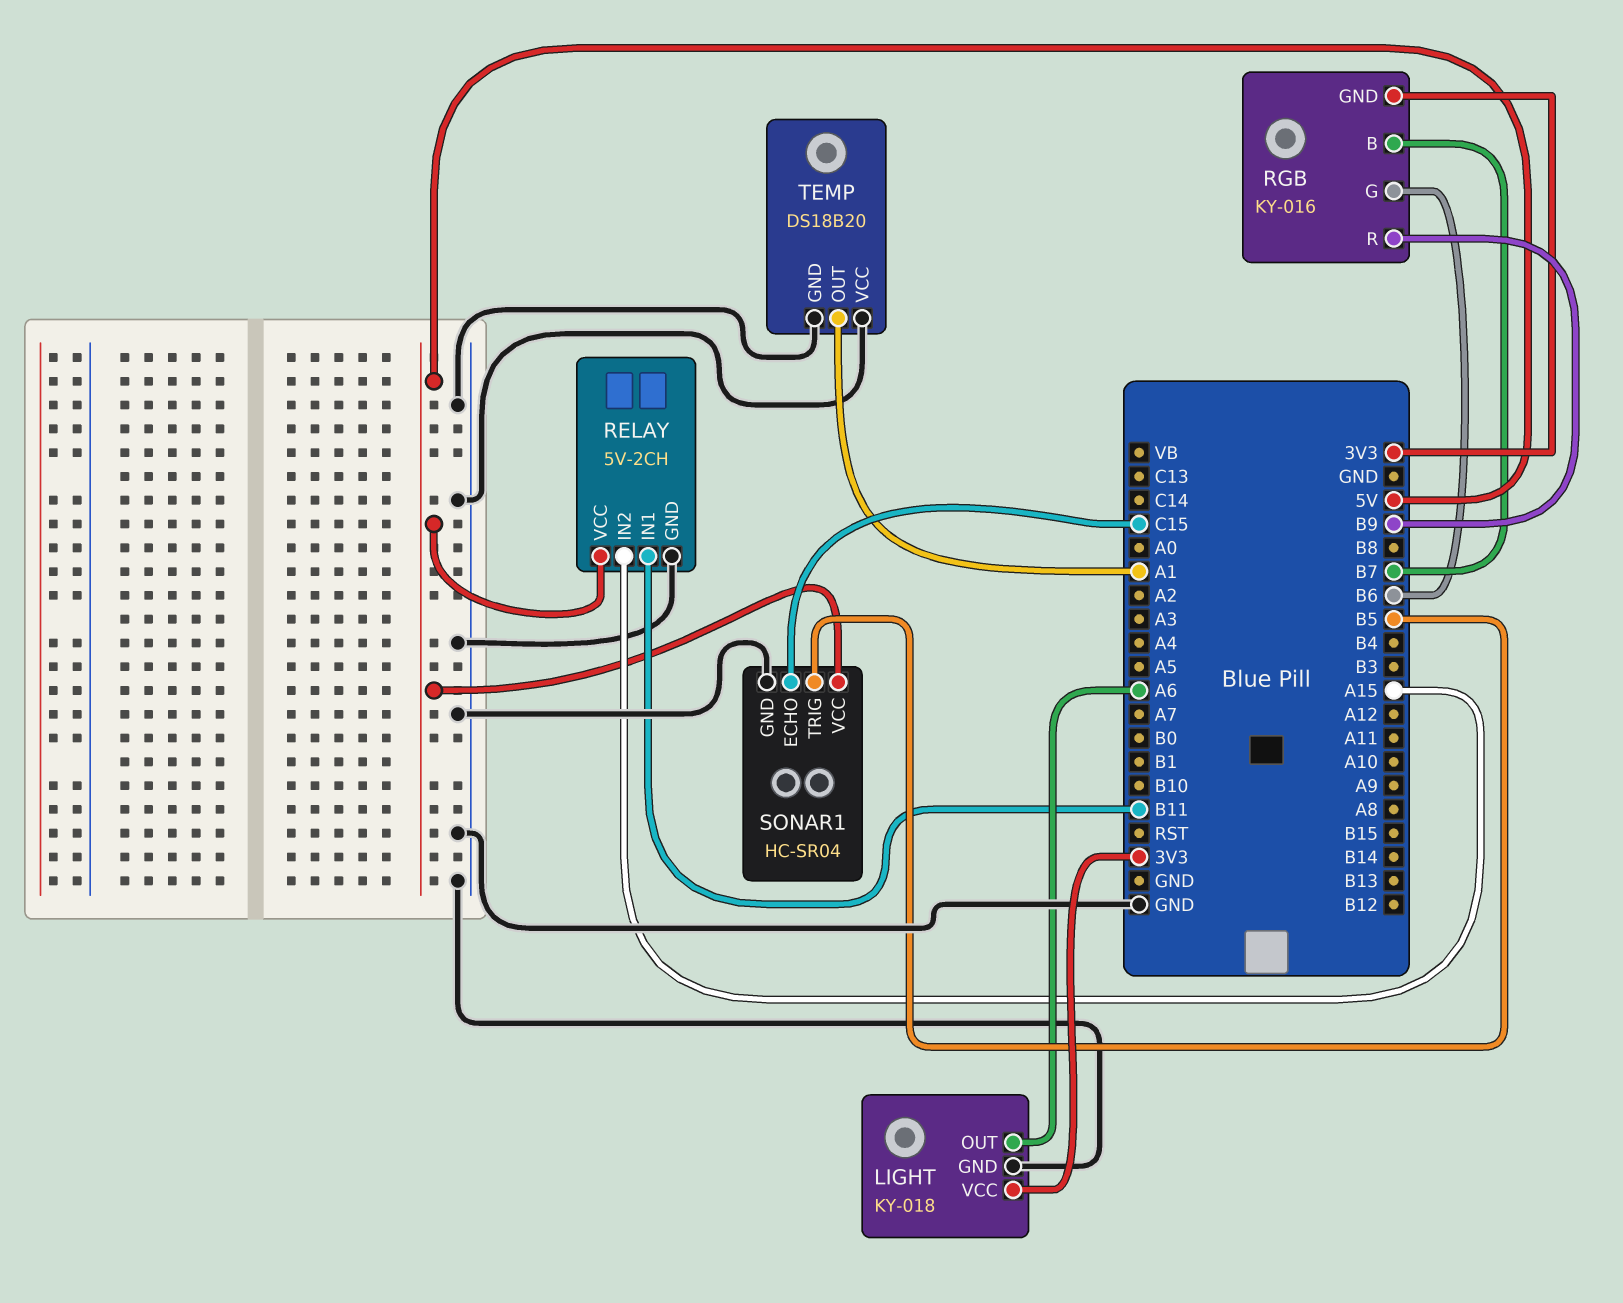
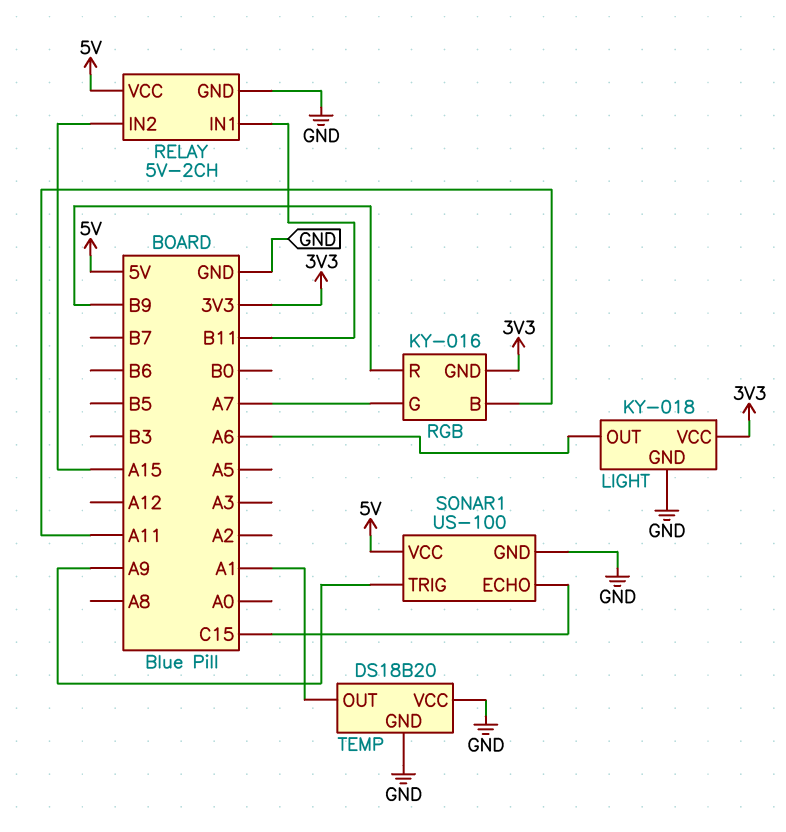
RGB pin B: B7 -> A11
RGB pin G: B6 -> A7
SONAR1: HC-SR04 -> US-100
SONAR1 pin TRIG: B5 -> A9

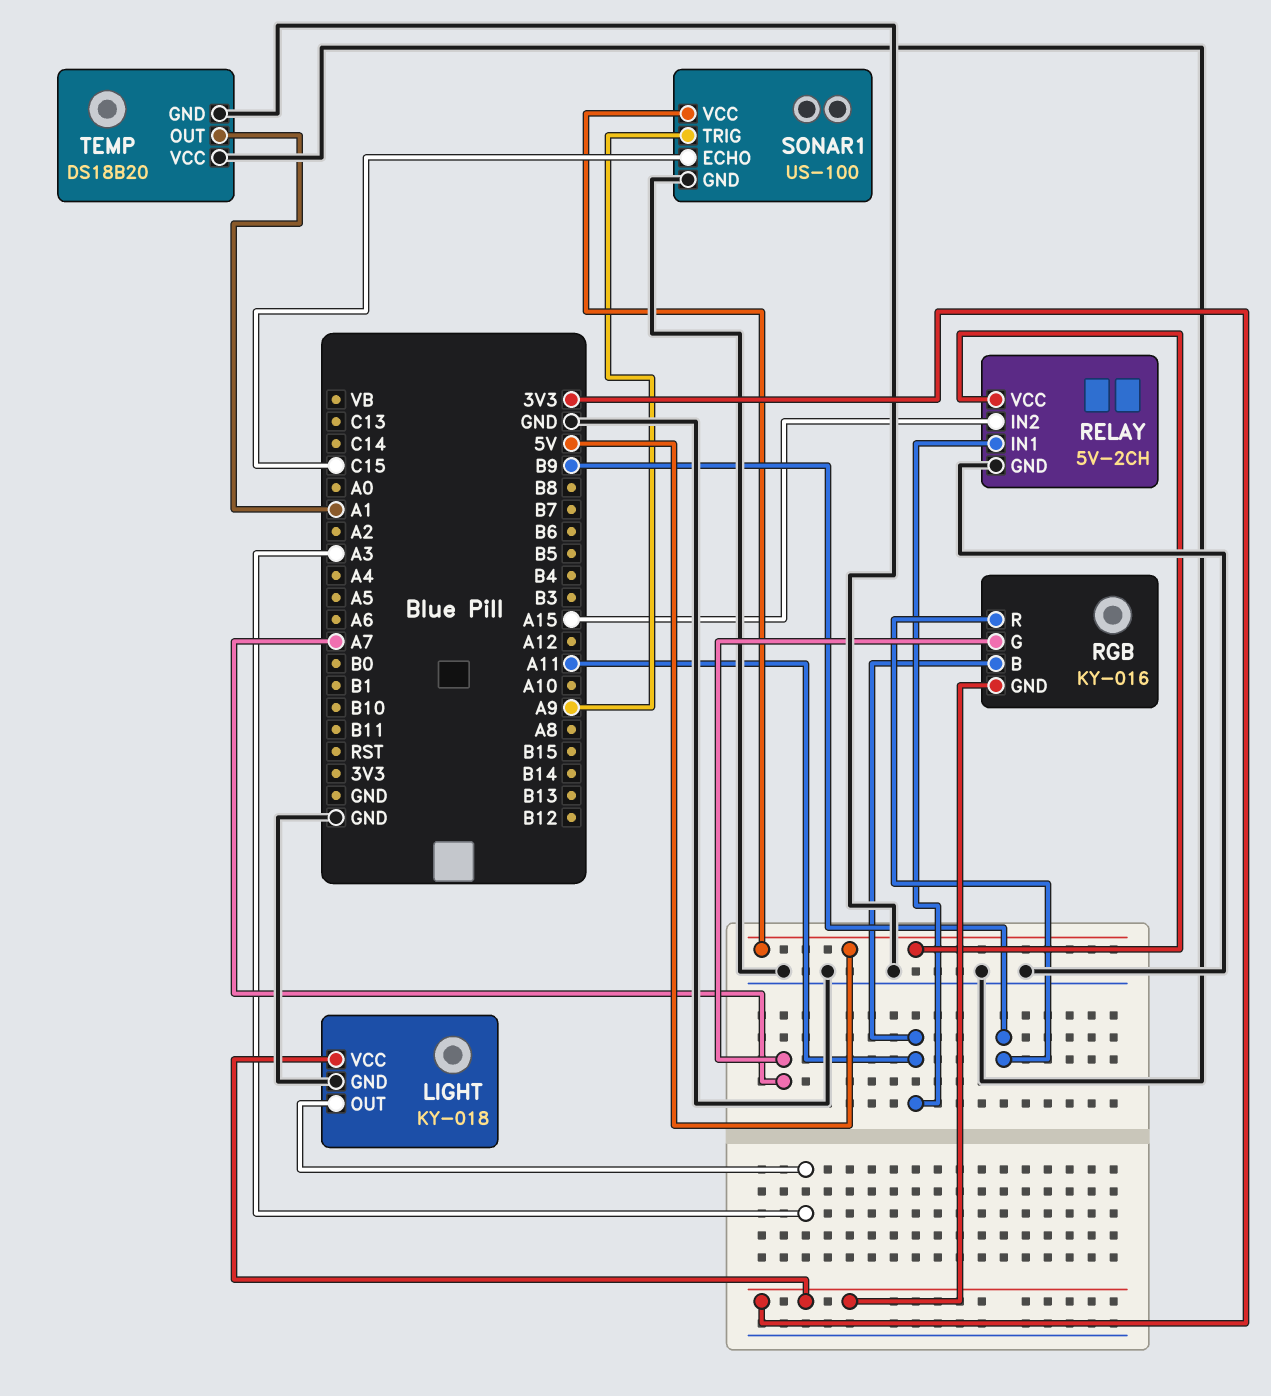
LIGHT pin OUT: A6 -> A3
RELAY pin IN1: B11 -> A11

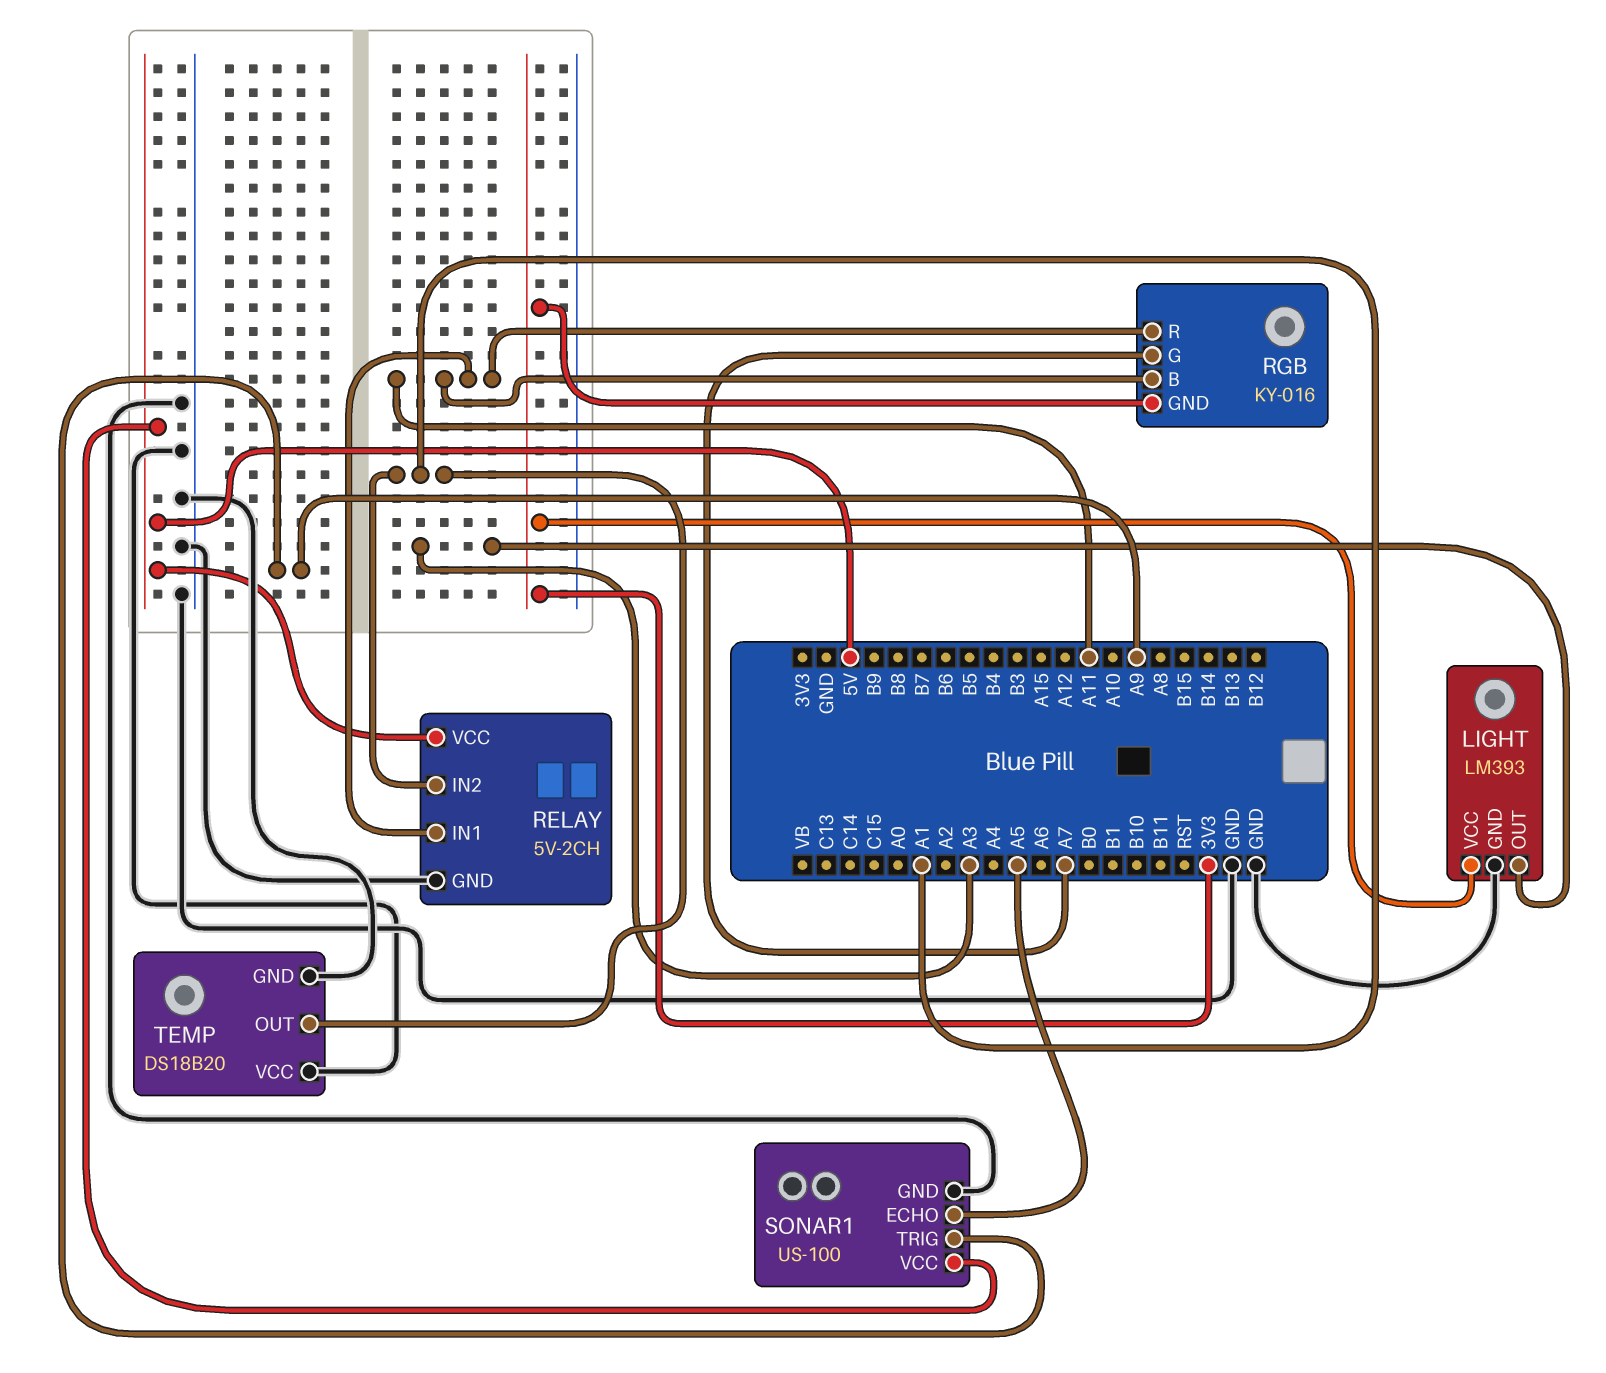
LIGHT: KY-018 -> LM393
RELAY pin IN2: A15 -> A1
RGB pin R: B9 -> A11
SONAR1 pin ECHO: C15 -> A5

